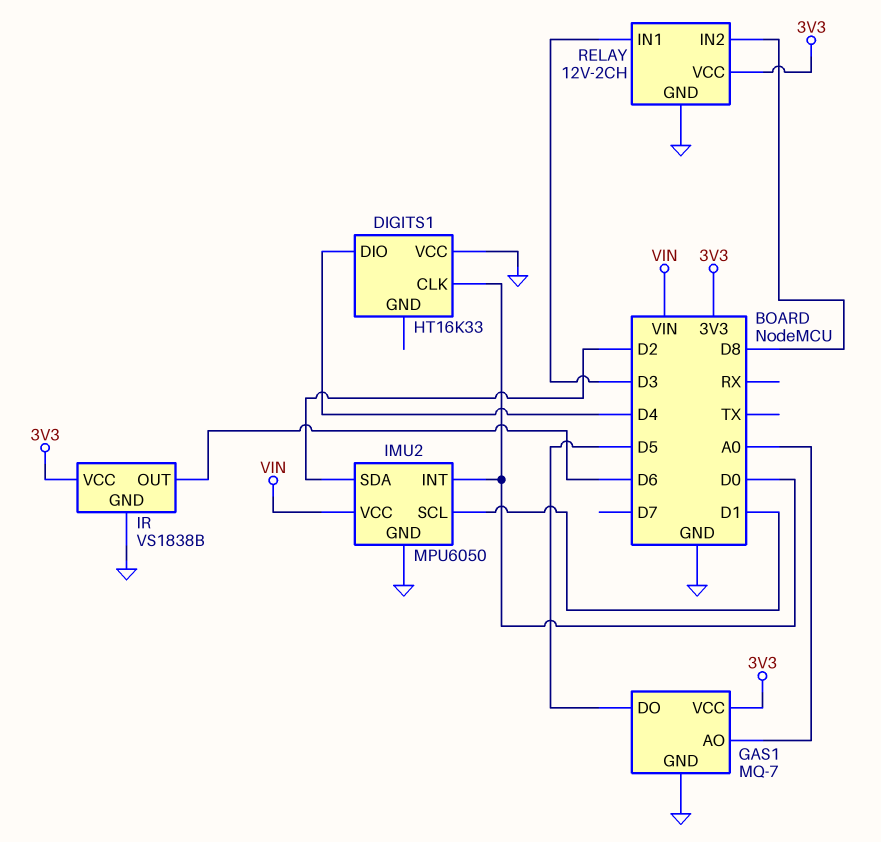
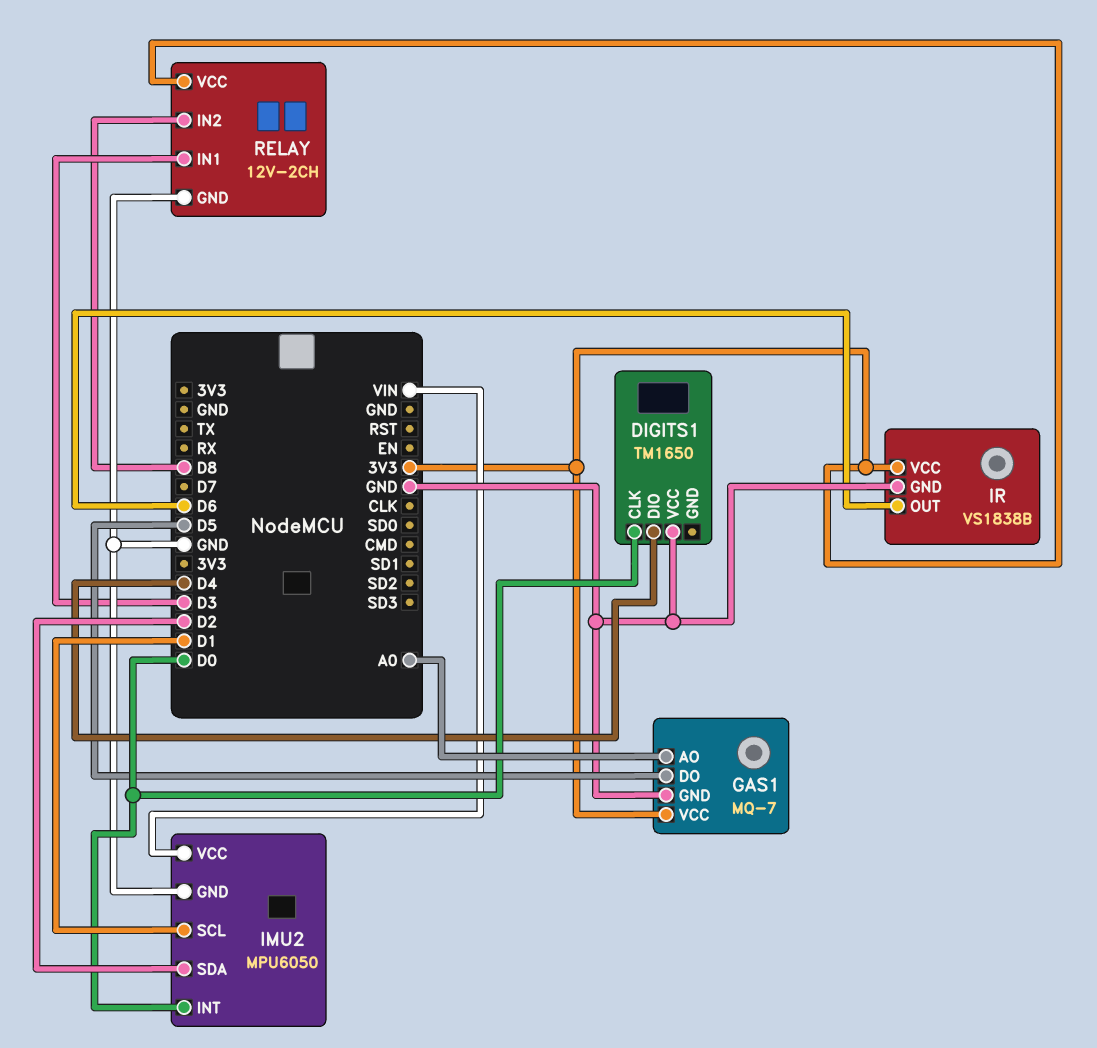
DIGITS1: HT16K33 -> TM1650

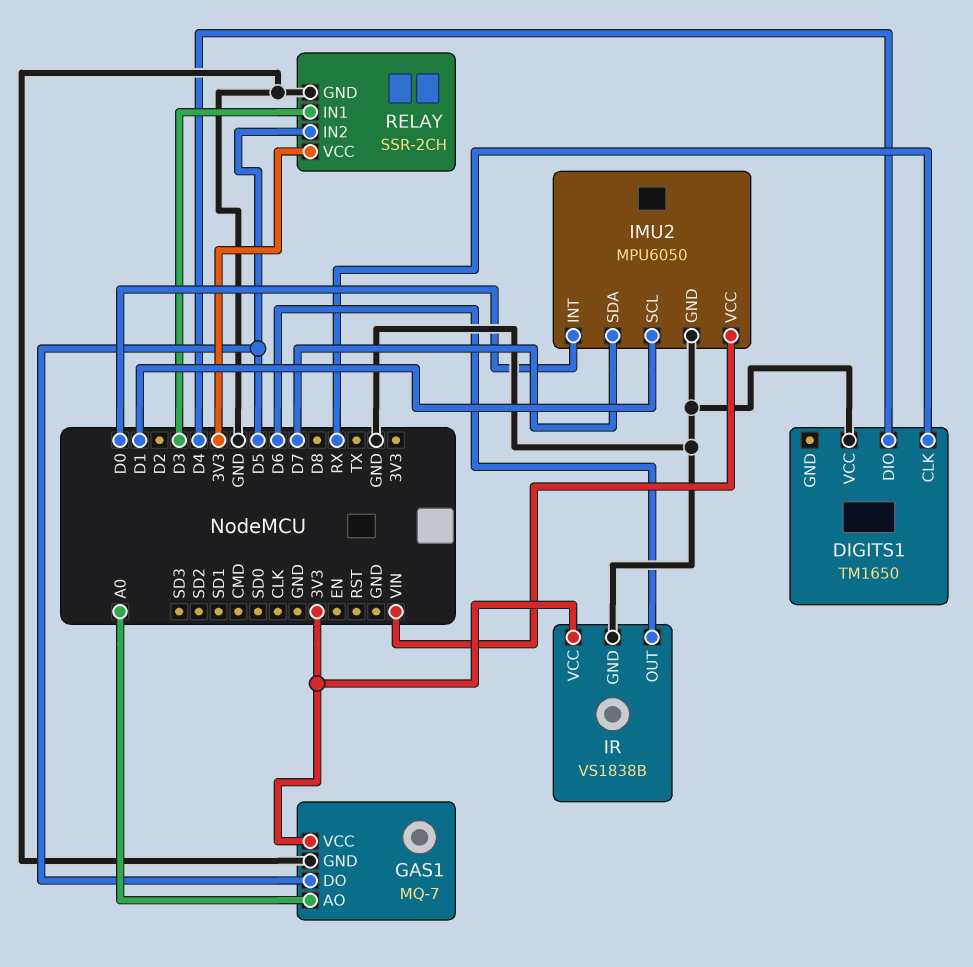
DIGITS1 pin CLK: D0 -> RX
IMU2 pin SDA: D2 -> D7
RELAY: 12V-2CH -> SSR-2CH
RELAY pin IN2: D8 -> D5

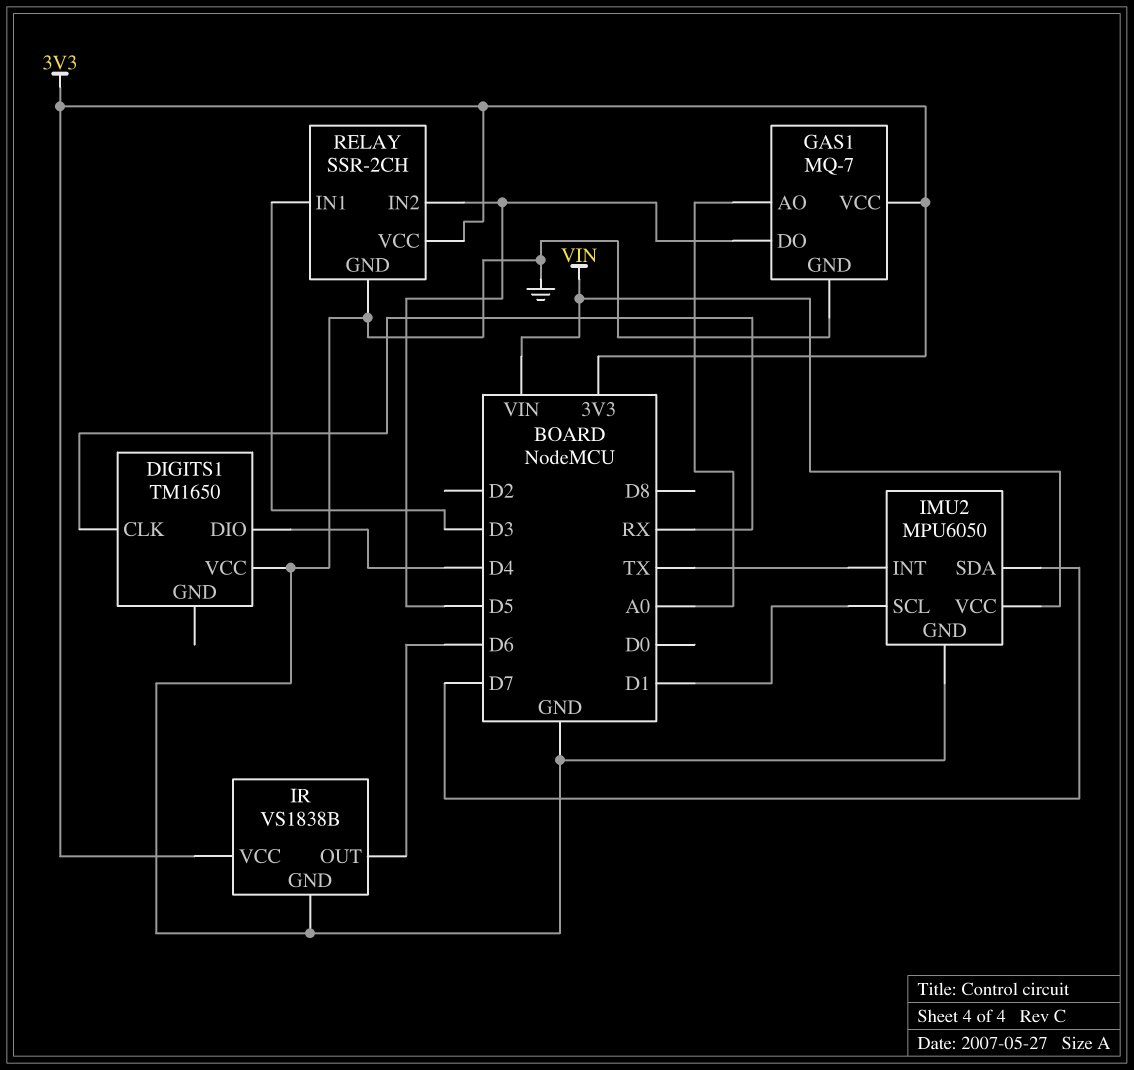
IMU2 pin INT: D0 -> TX

